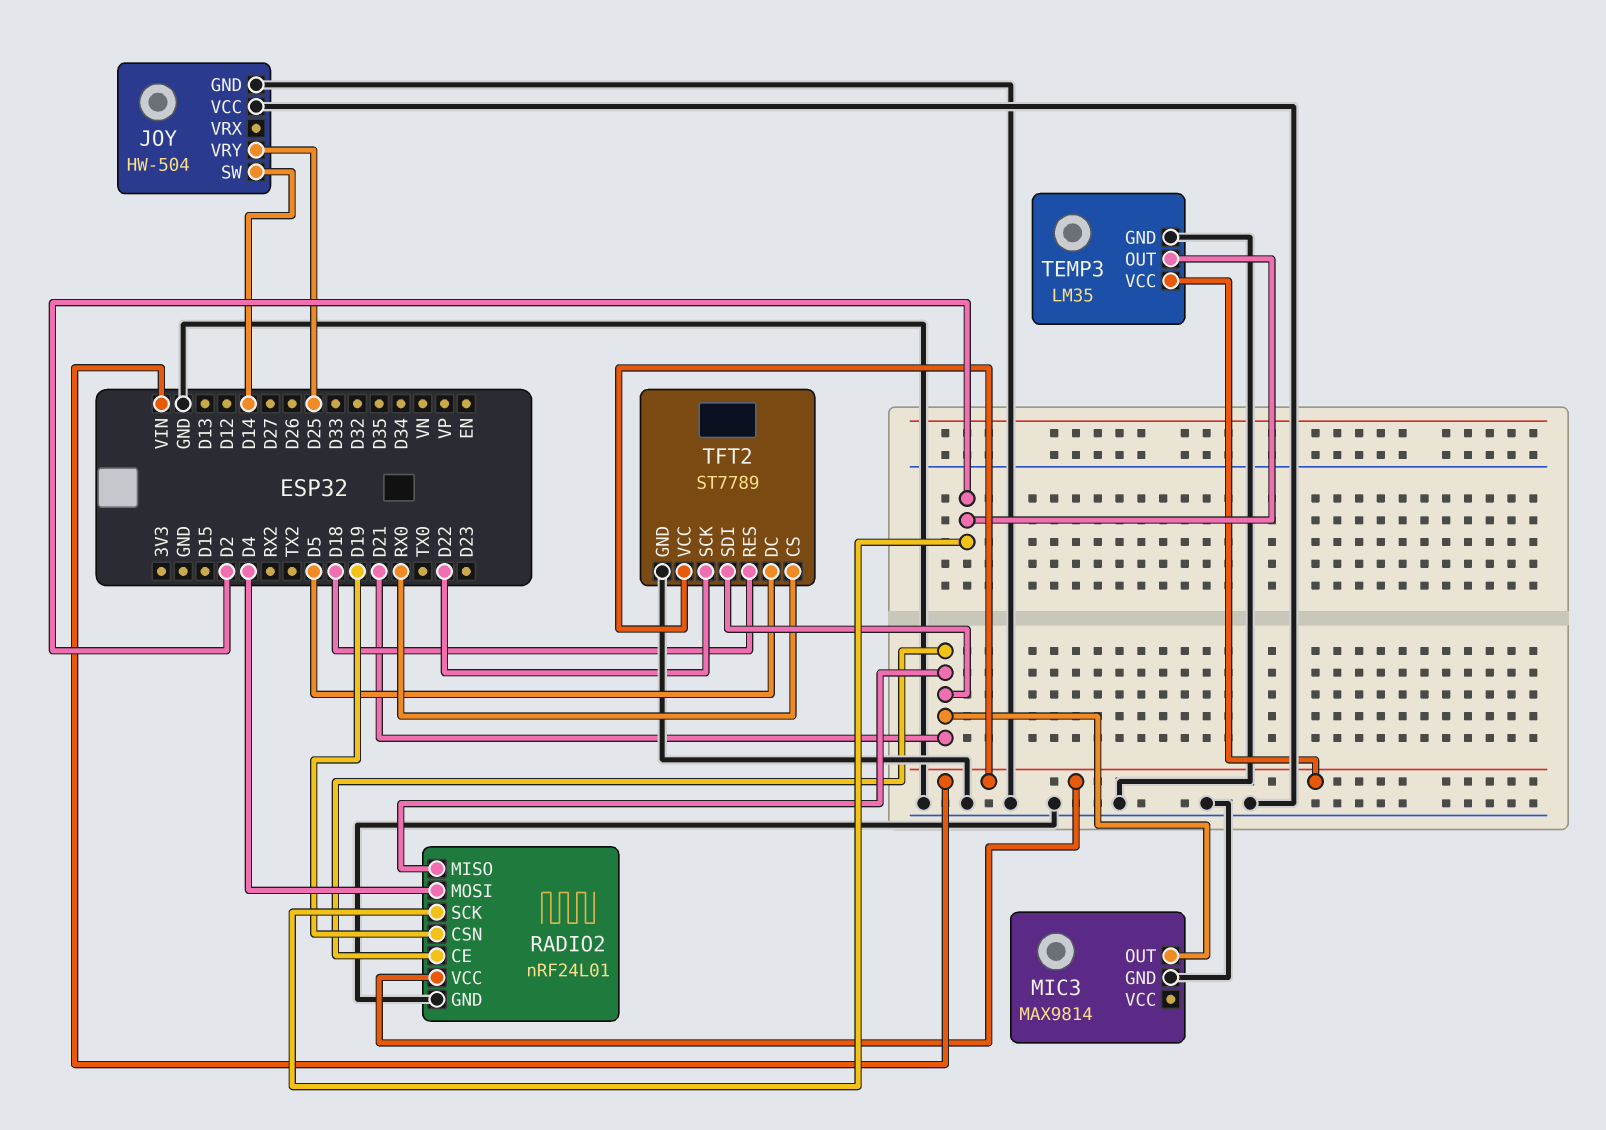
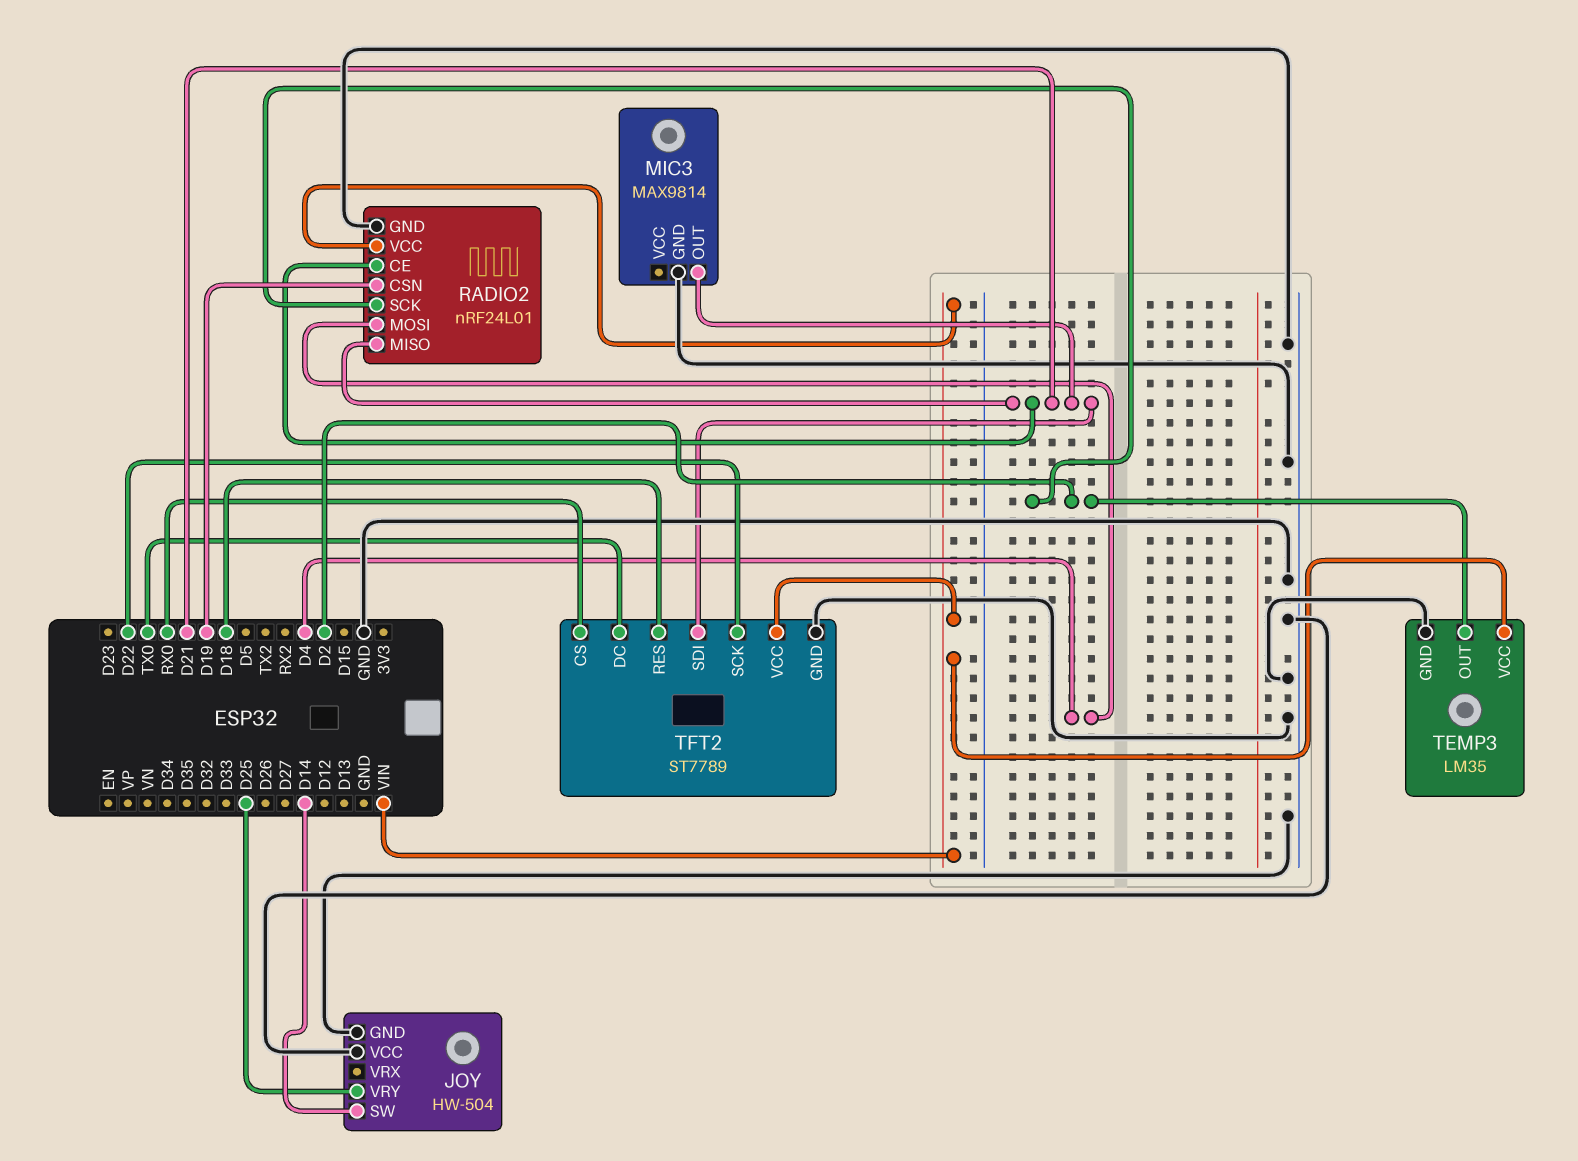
TFT2 pin DC: D5 -> TX0

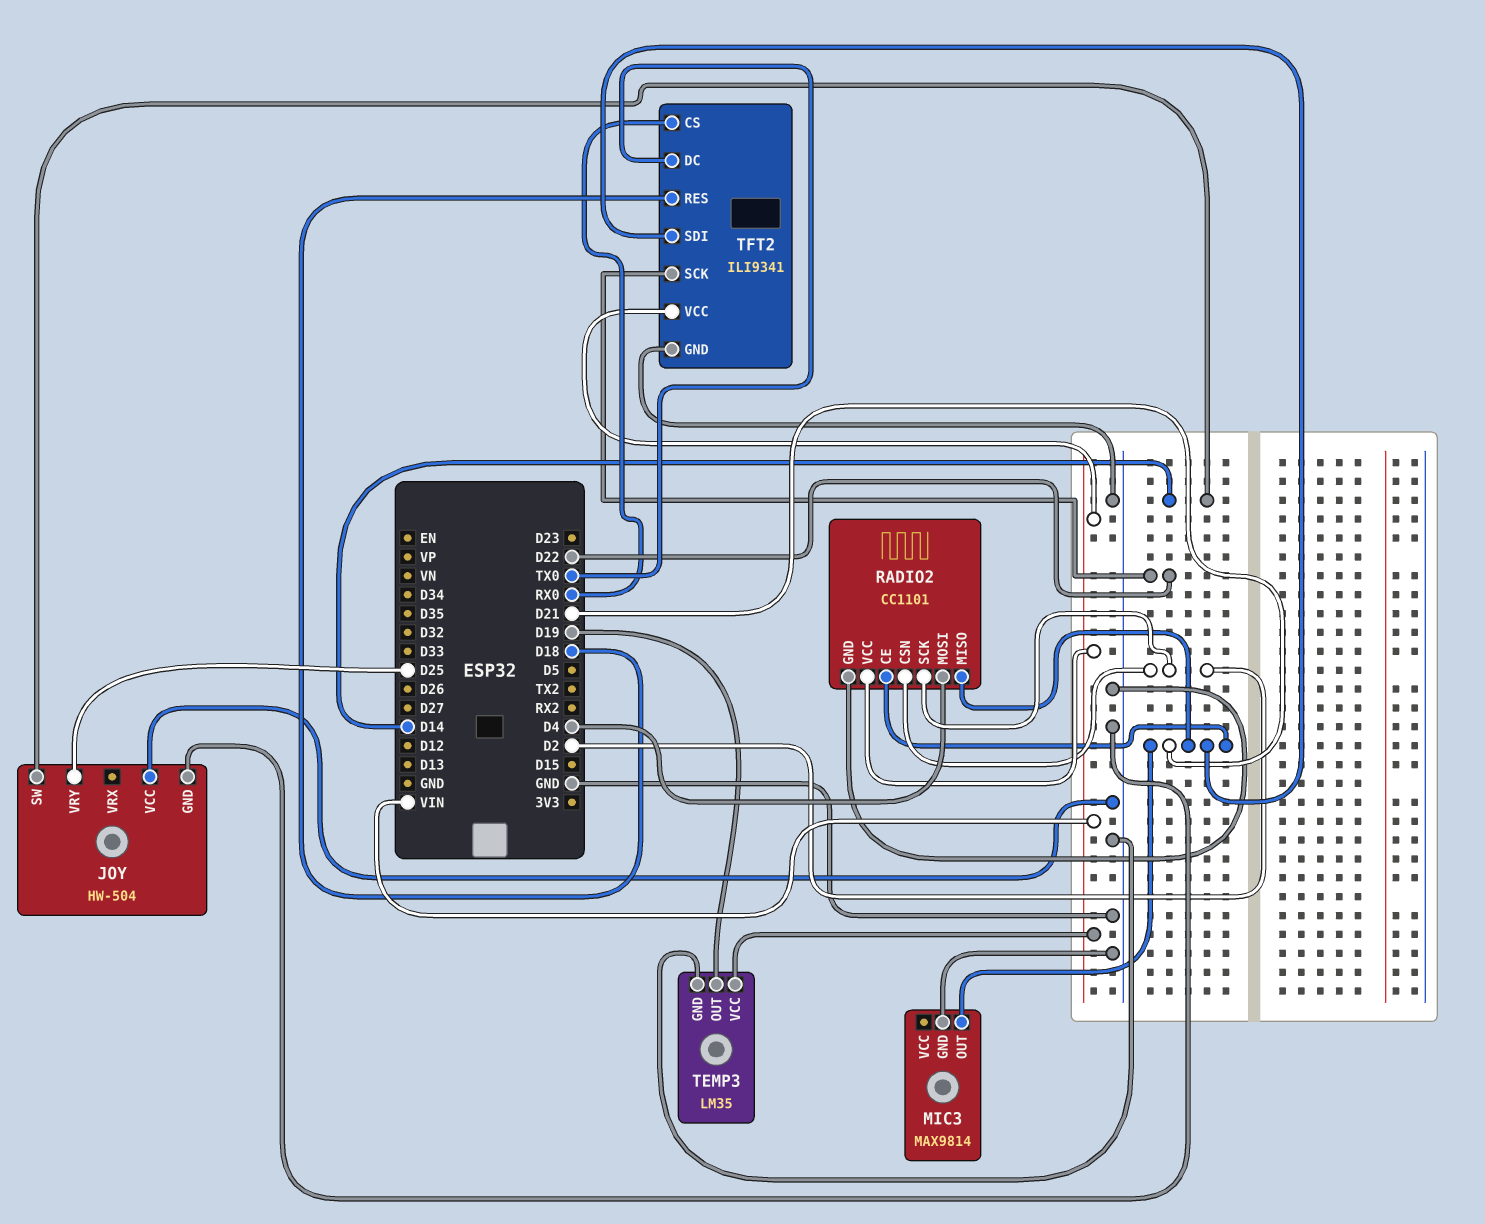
RADIO2: nRF24L01 -> CC1101
RADIO2 pin CSN: D19 -> D2
TEMP3 pin OUT: D2 -> D19
TFT2: ST7789 -> ILI9341

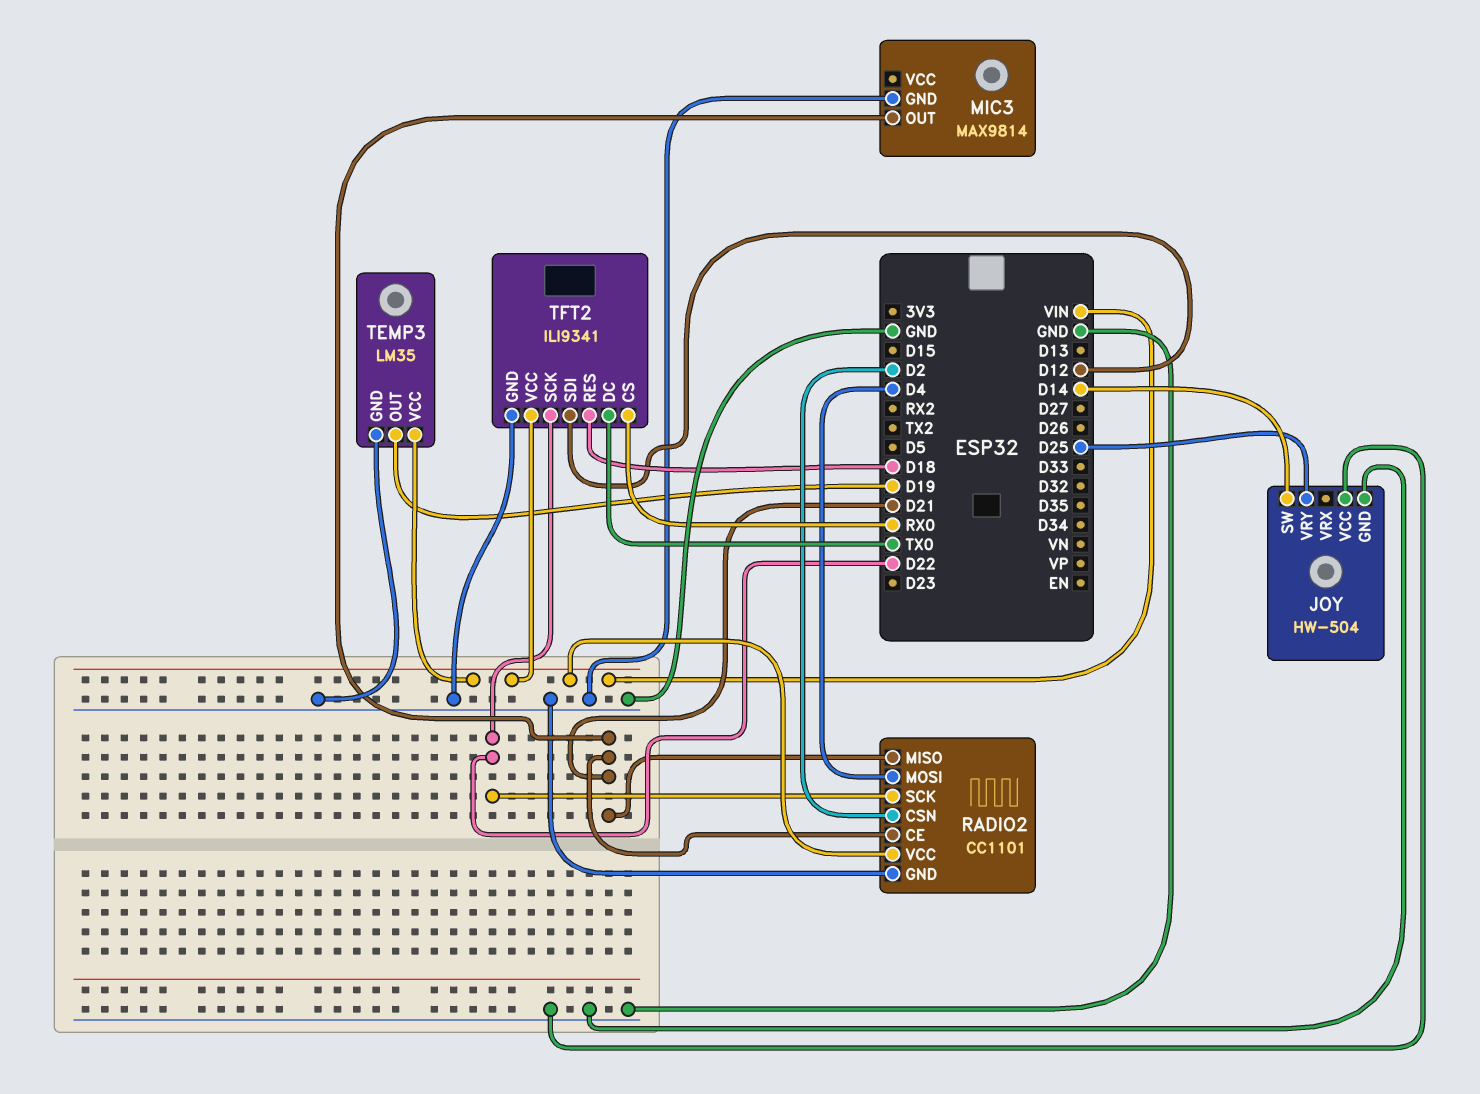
RADIO2 pin SCK: D2 -> D22
TFT2 pin SDI: D21 -> D12

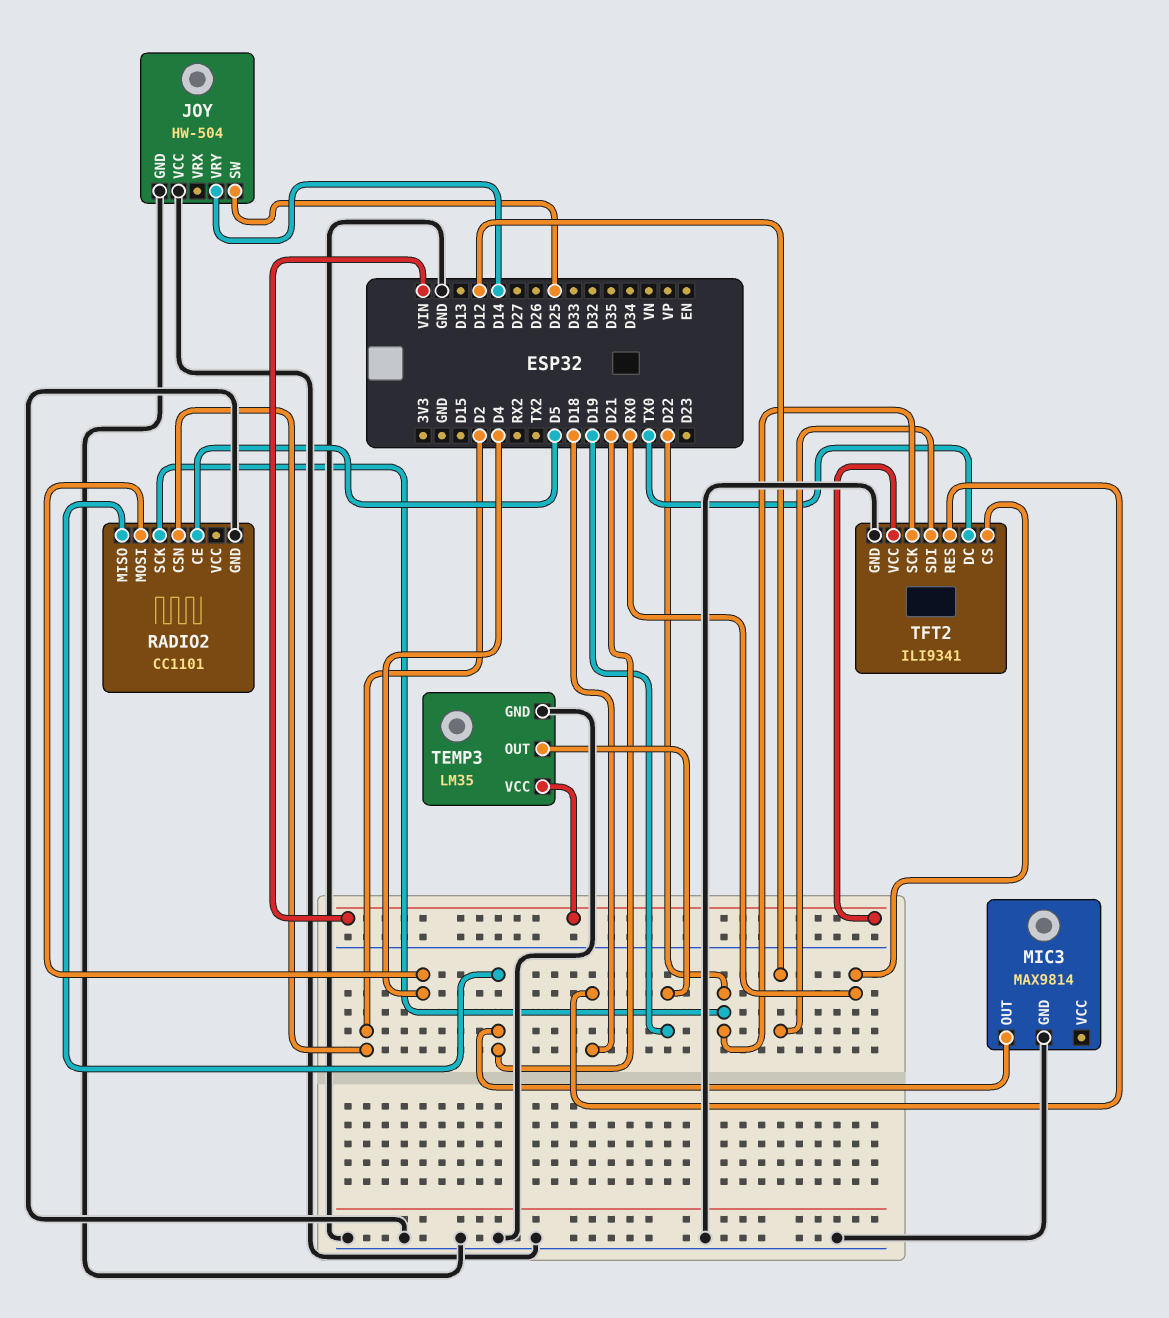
JOY pin SW: D14 -> D25
JOY pin VRY: D25 -> D14
RADIO2 pin CE: D21 -> D5
RADIO2 pin VCC: VIN -> none

